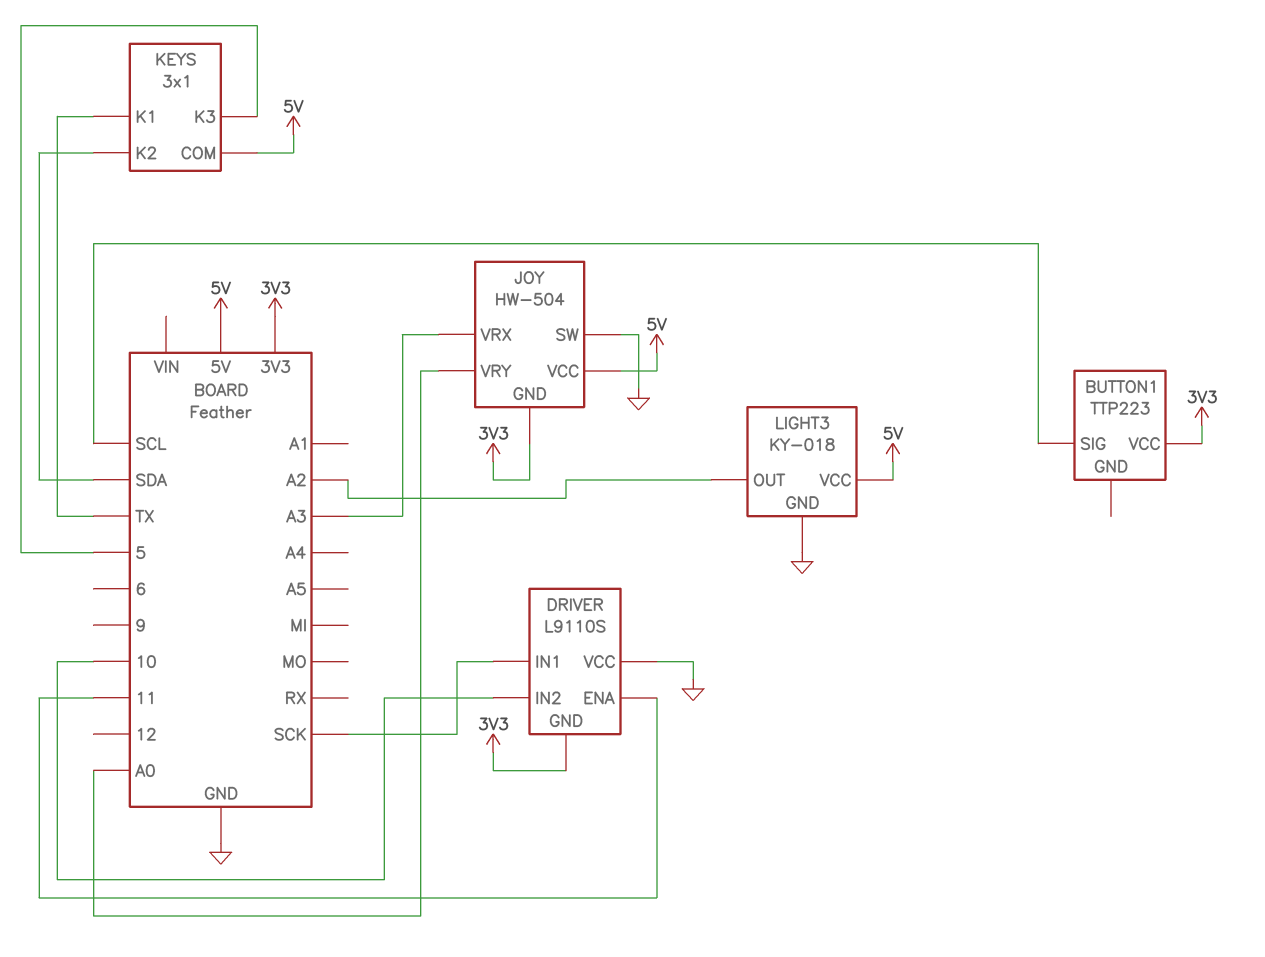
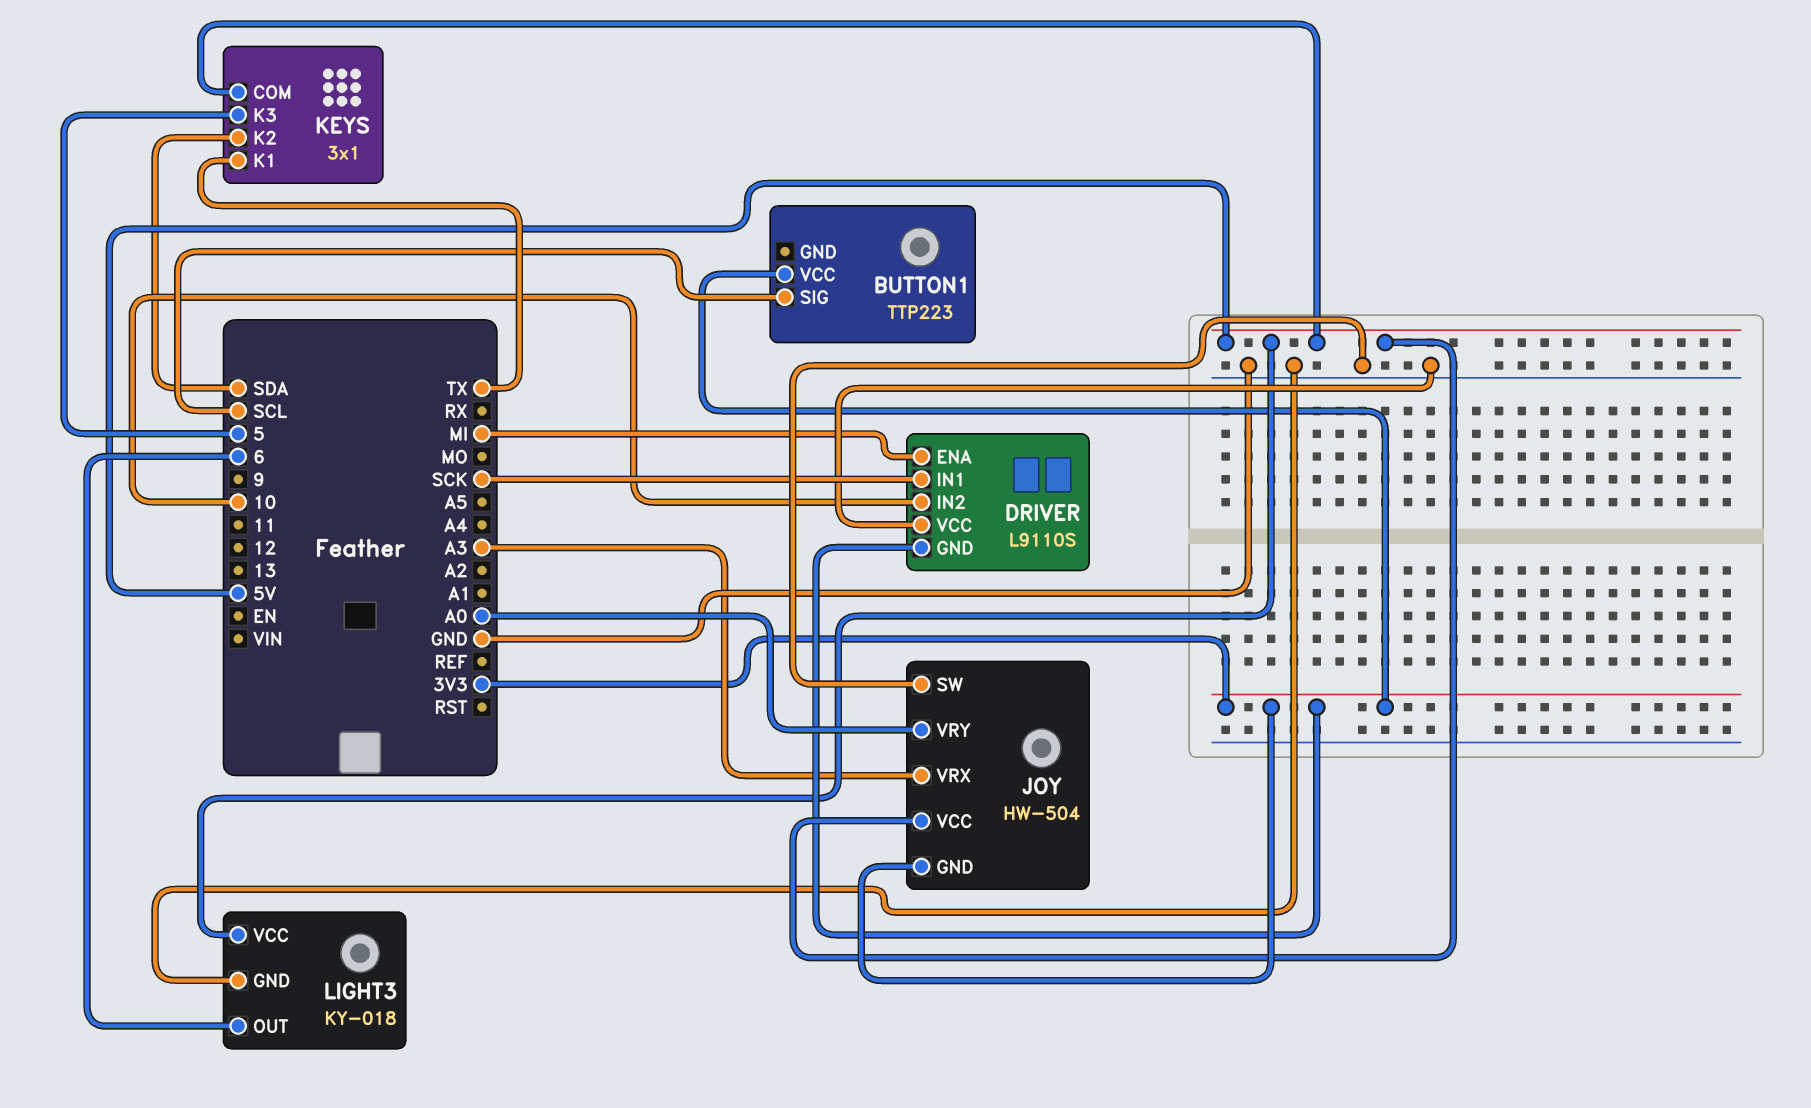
DRIVER pin ENA: 11 -> MI
LIGHT3 pin OUT: A2 -> 6

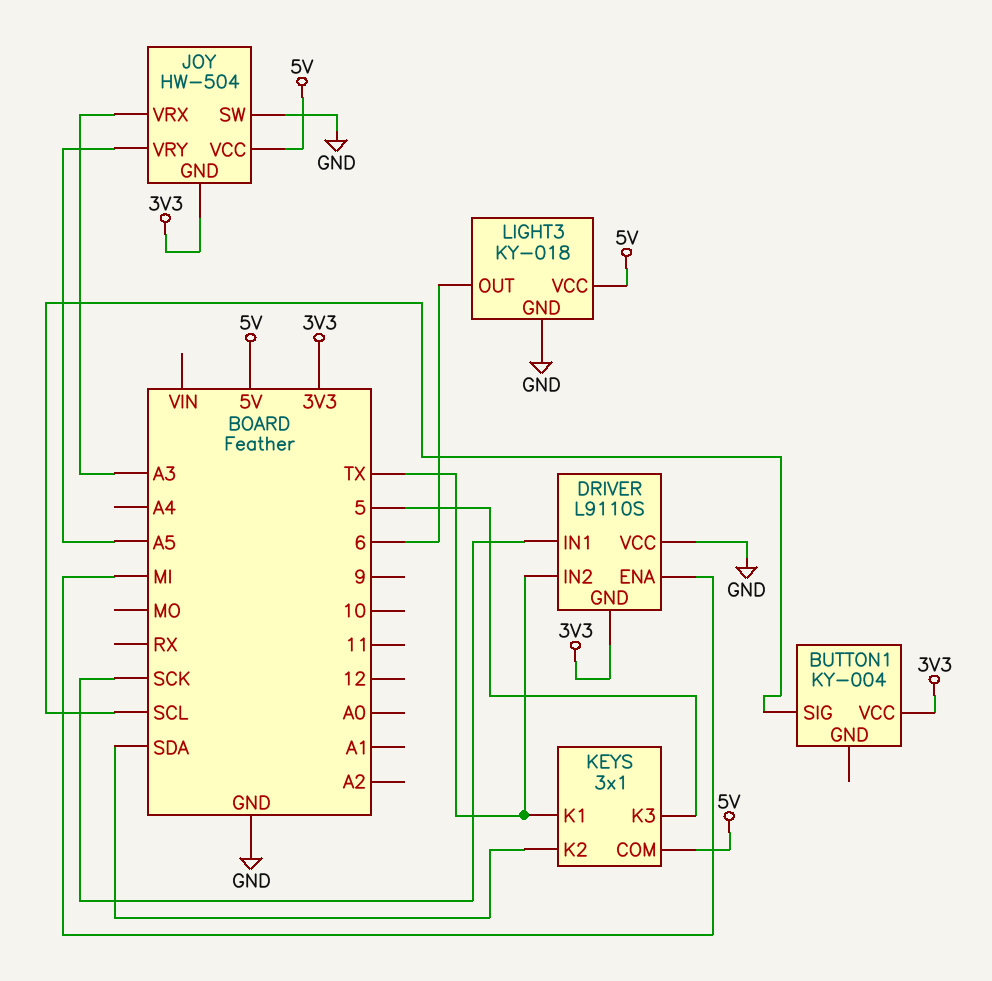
BUTTON1: TTP223 -> KY-004
DRIVER pin IN2: 10 -> TX
JOY pin VRY: A0 -> A5

